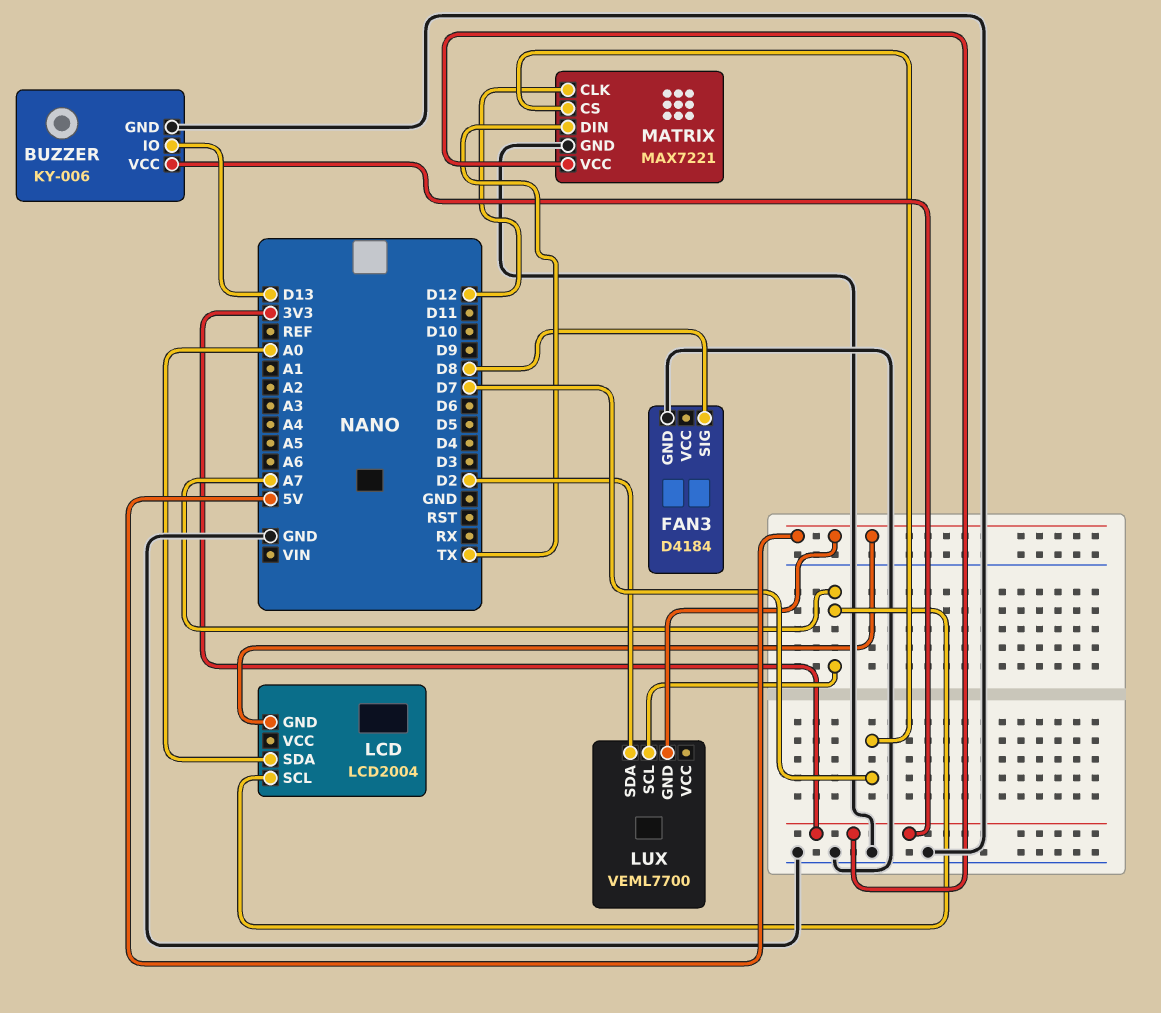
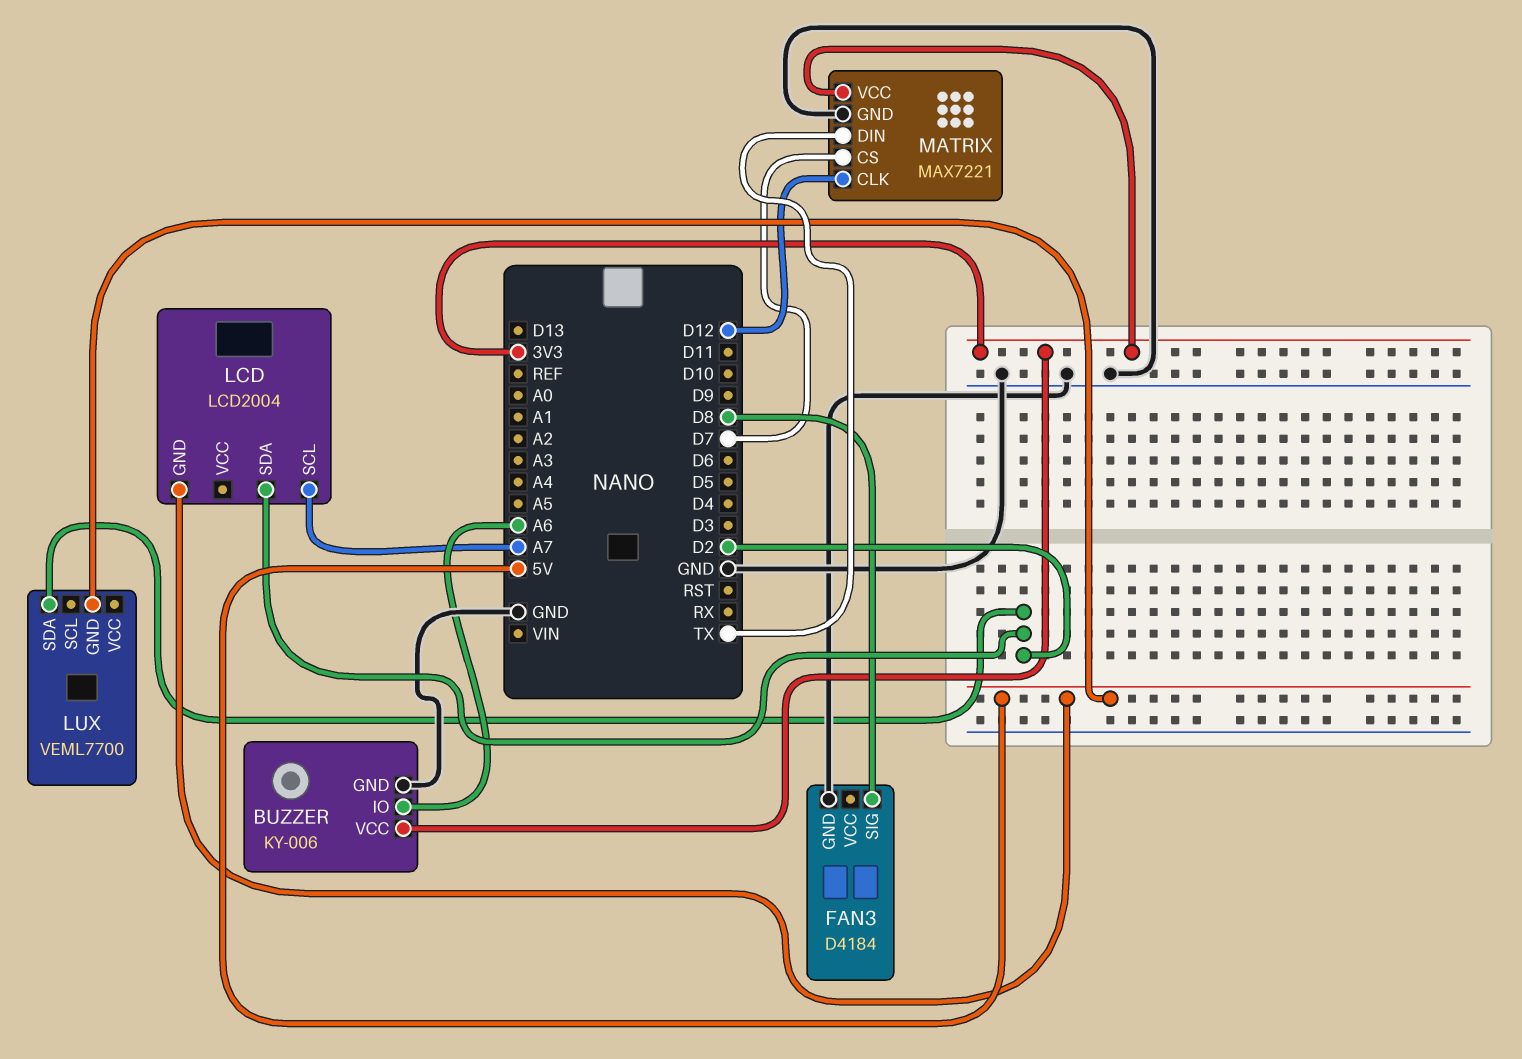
BUZZER pin IO: D13 -> A6
LCD pin SDA: A0 -> D2
LUX pin SCL: A7 -> none

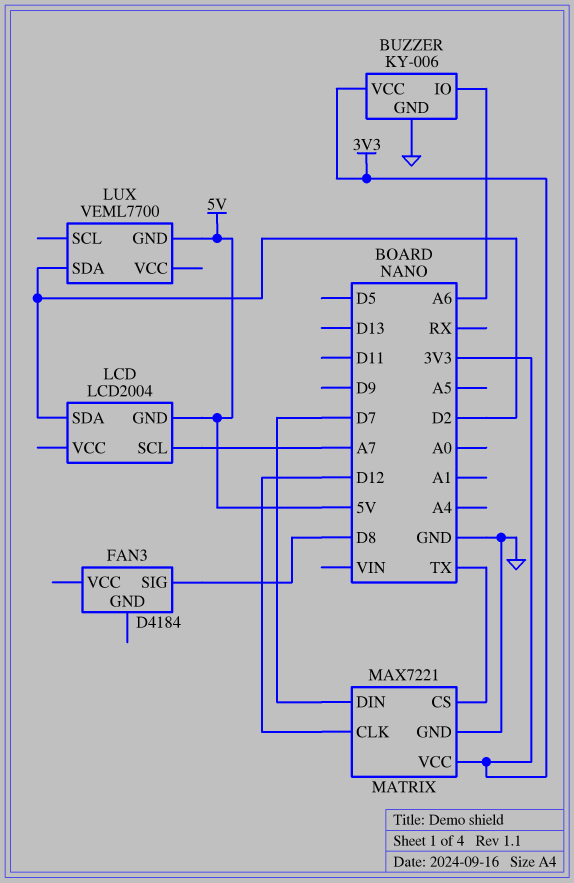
FAN3 pin GND: GND -> none
MATRIX pin CS: D7 -> TX
MATRIX pin DIN: TX -> D7

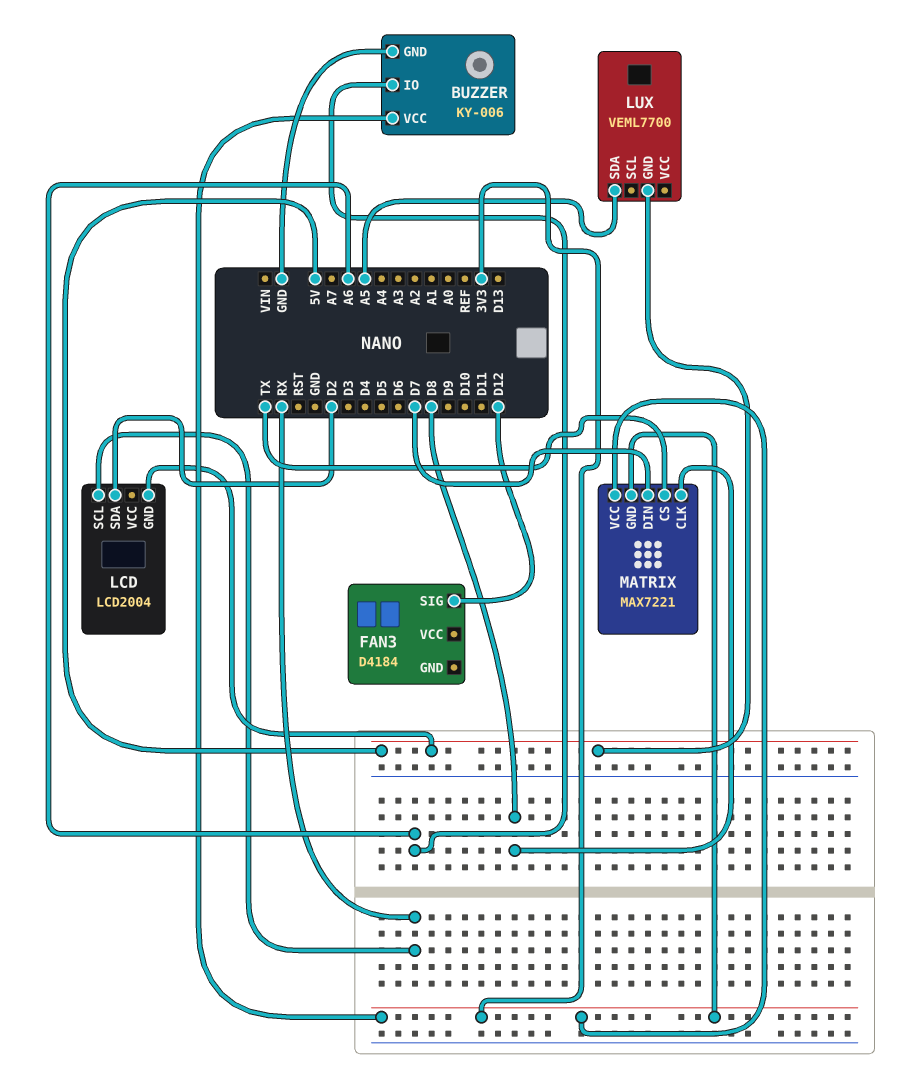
FAN3 pin SIG: D8 -> D12
LCD pin SCL: A7 -> RX
LUX pin SDA: D2 -> A5
MATRIX pin CLK: D12 -> D8
MATRIX pin GND: GND -> 3V3

